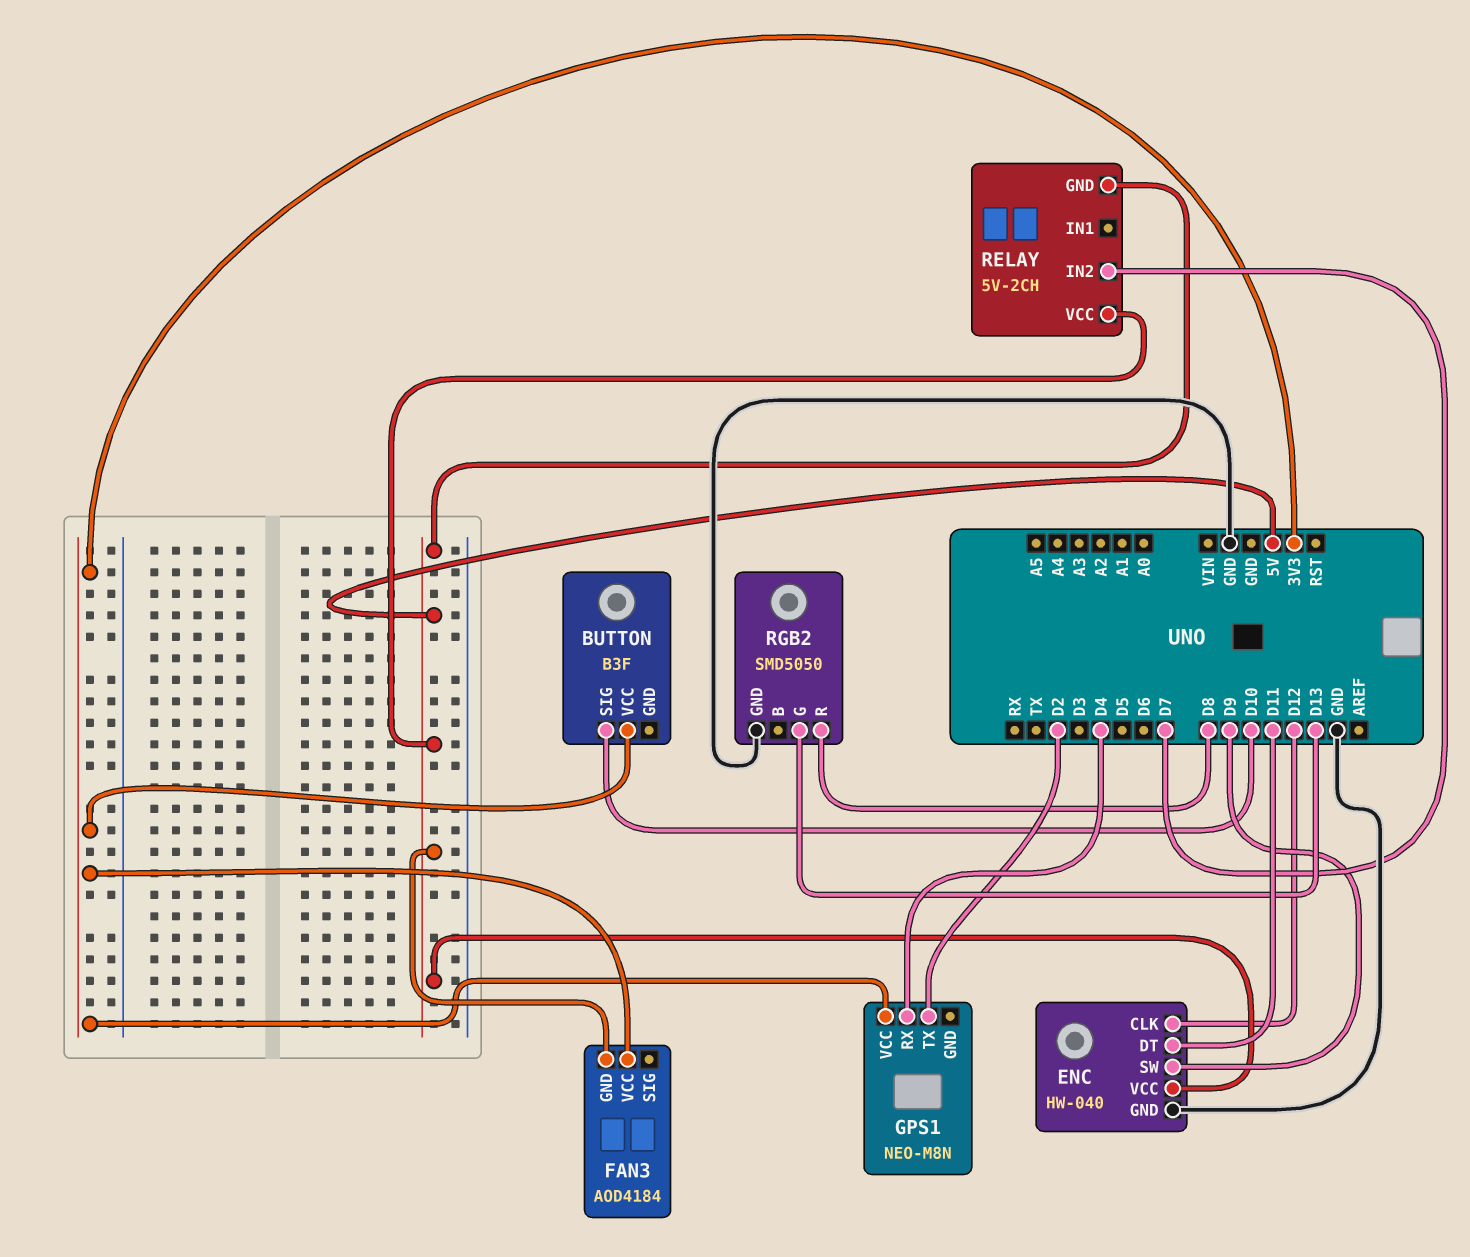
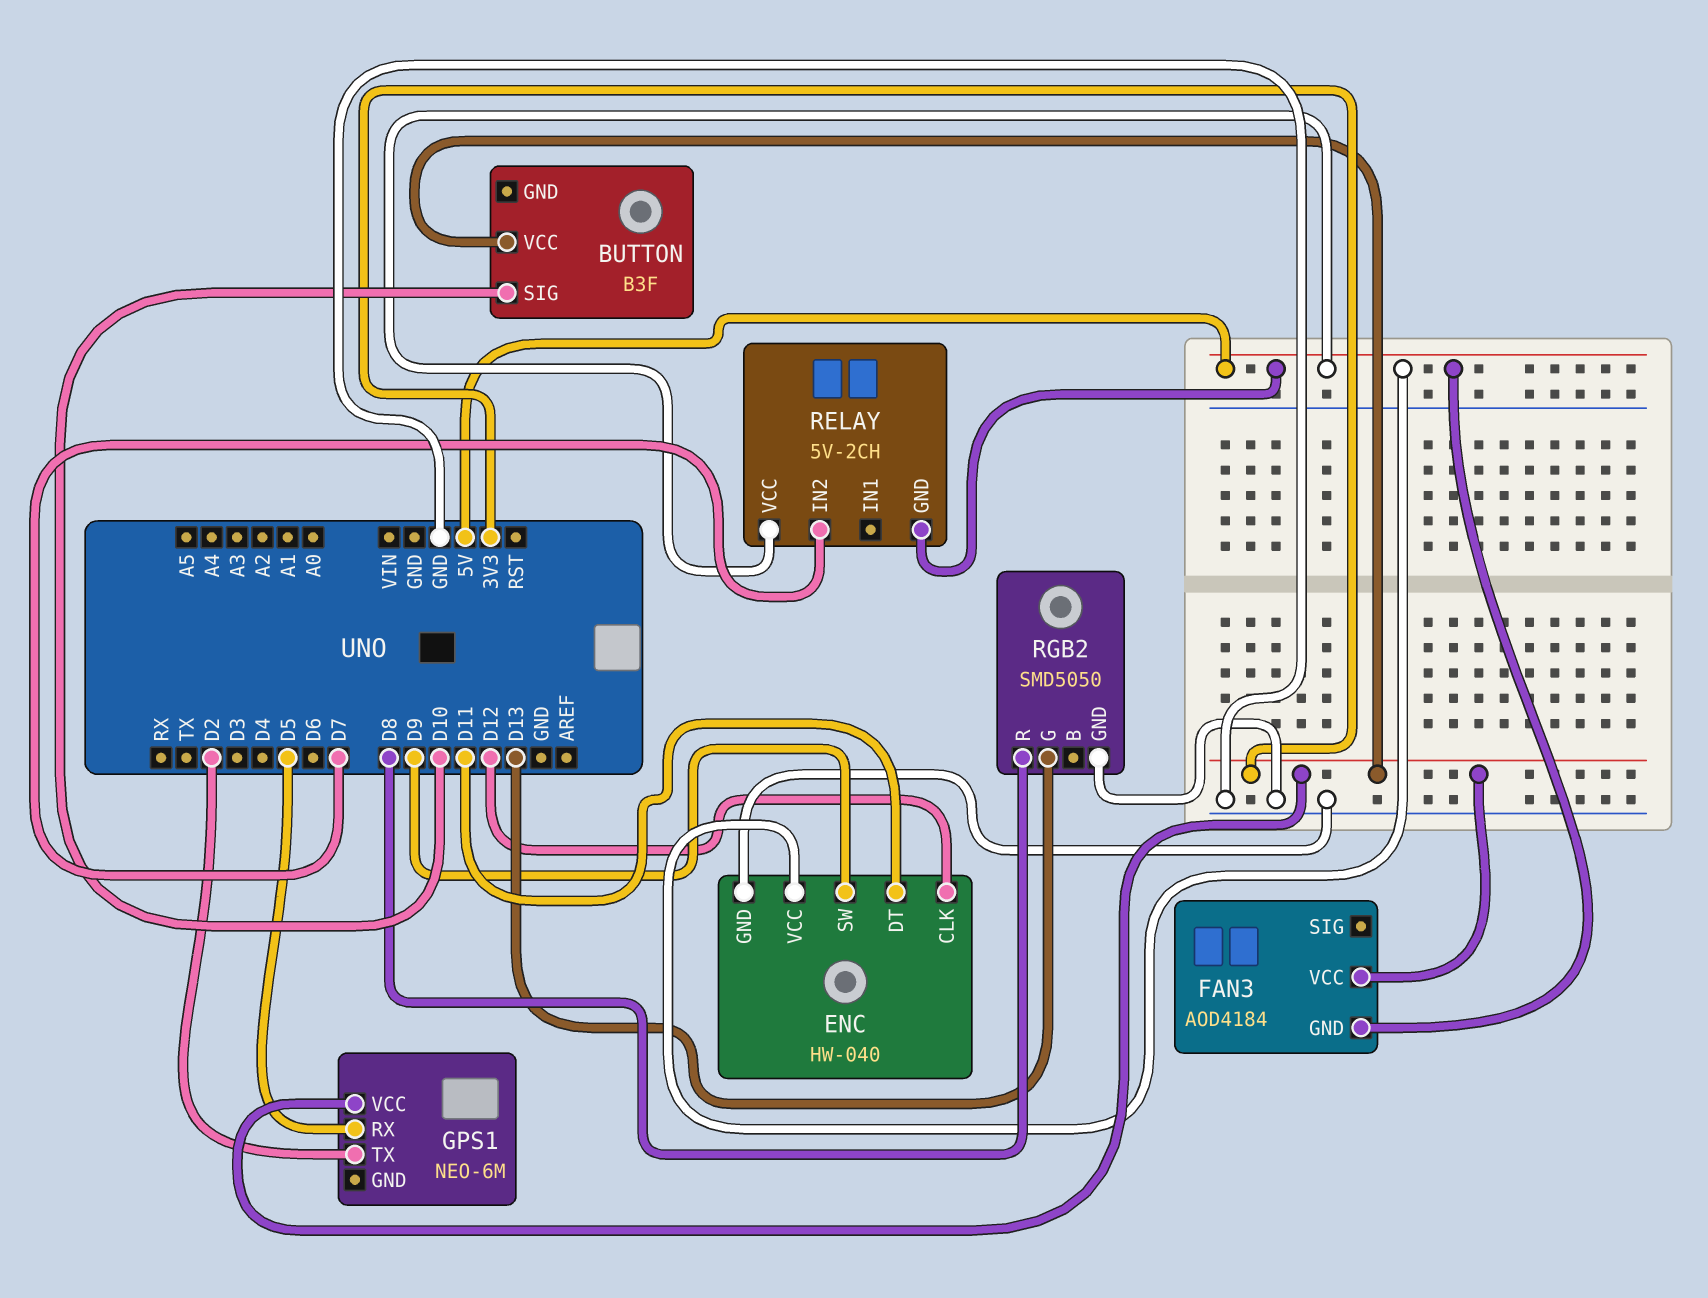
GPS1: NEO-M8N -> NEO-6M
GPS1 pin RX: D4 -> D5

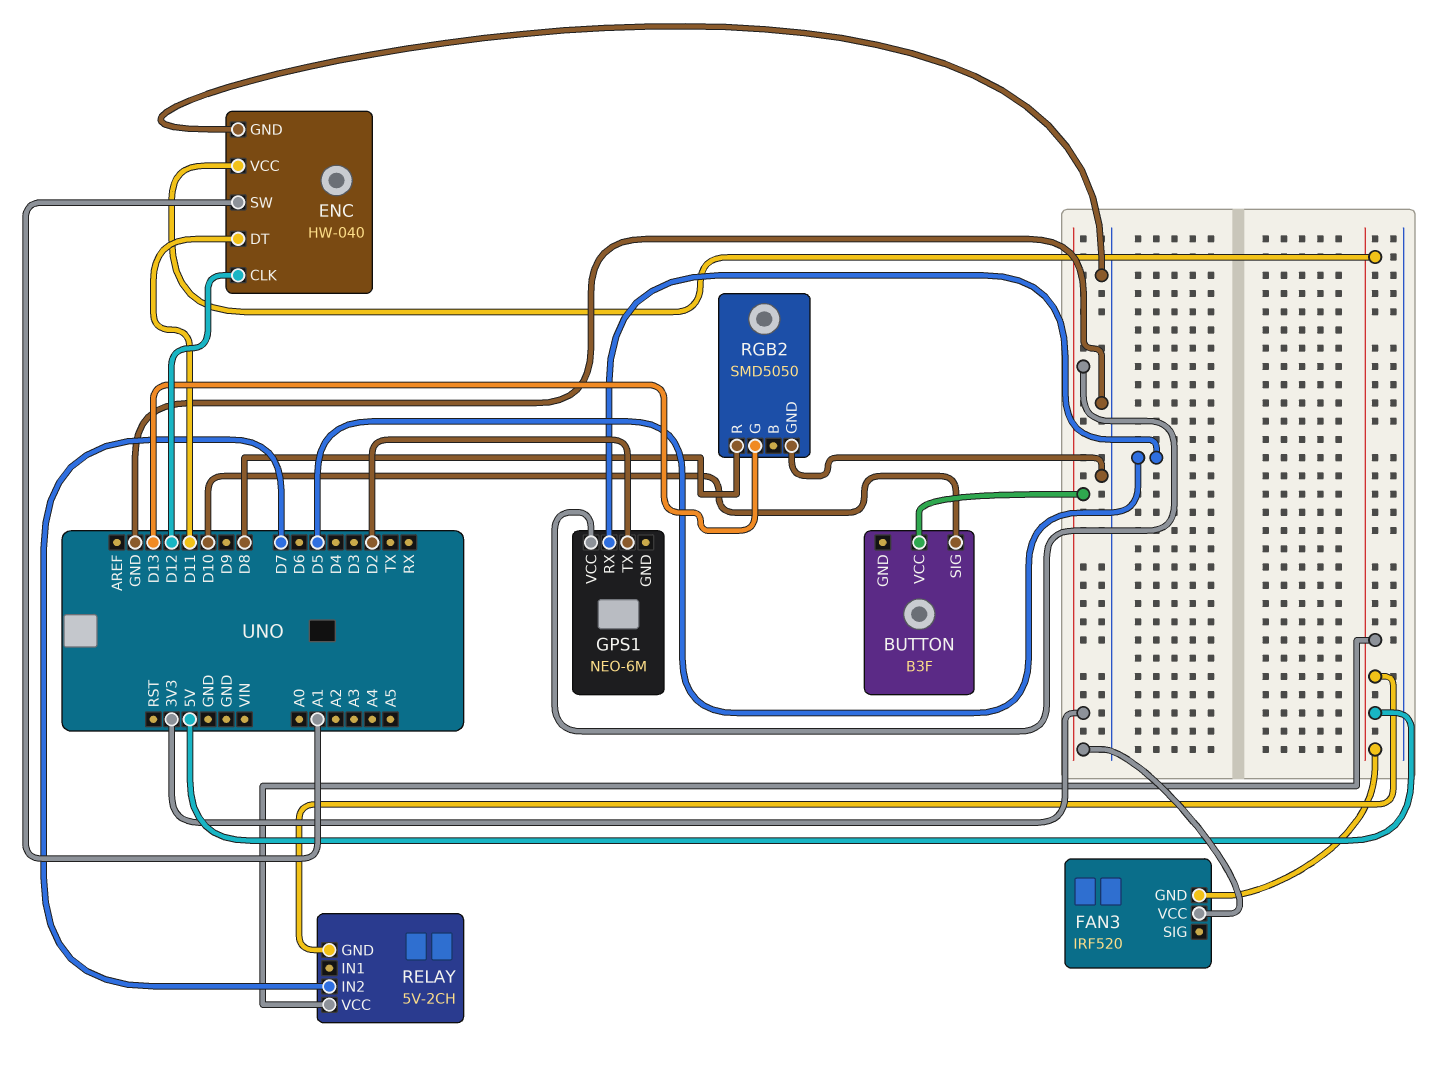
ENC pin SW: D9 -> A1
FAN3: AOD4184 -> IRF520

